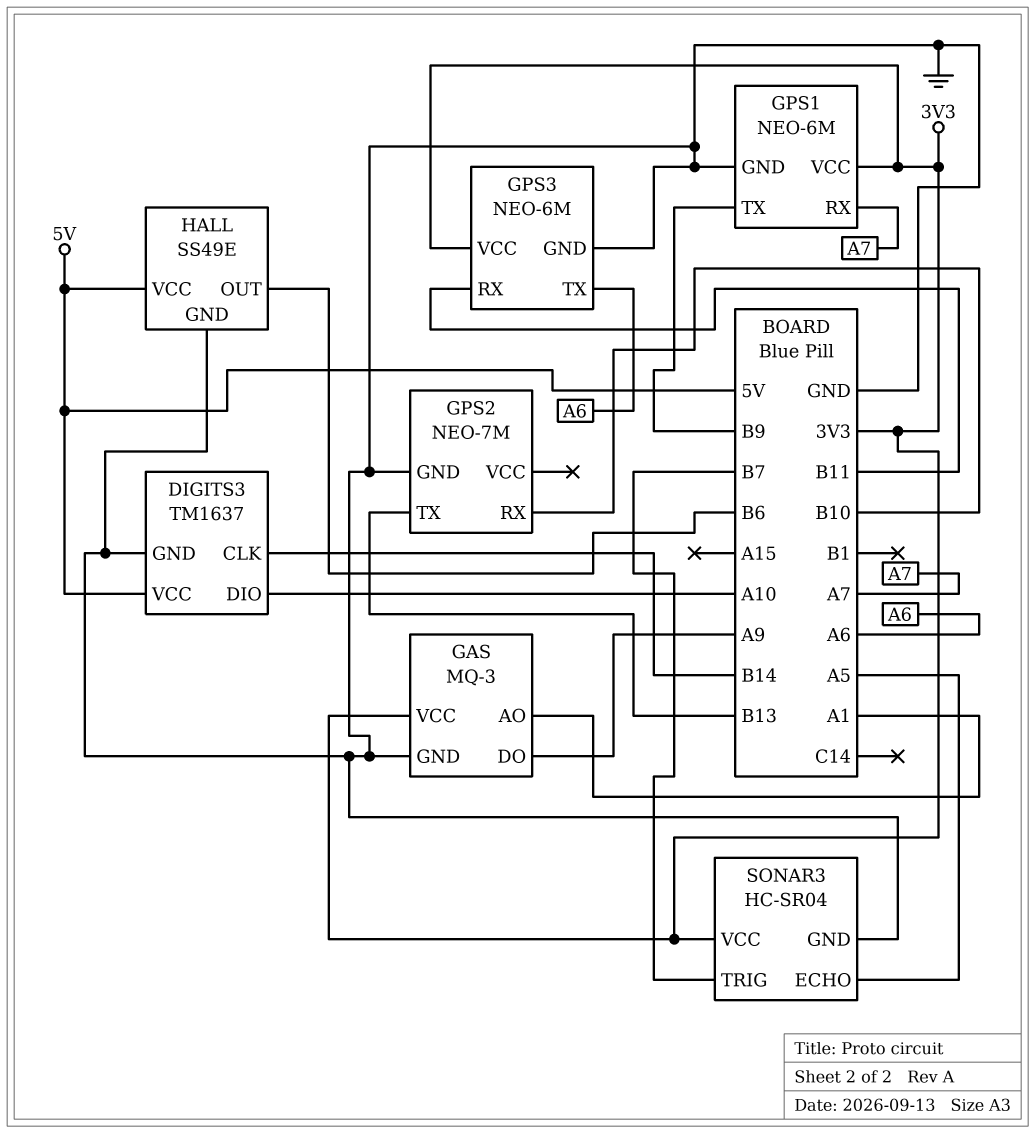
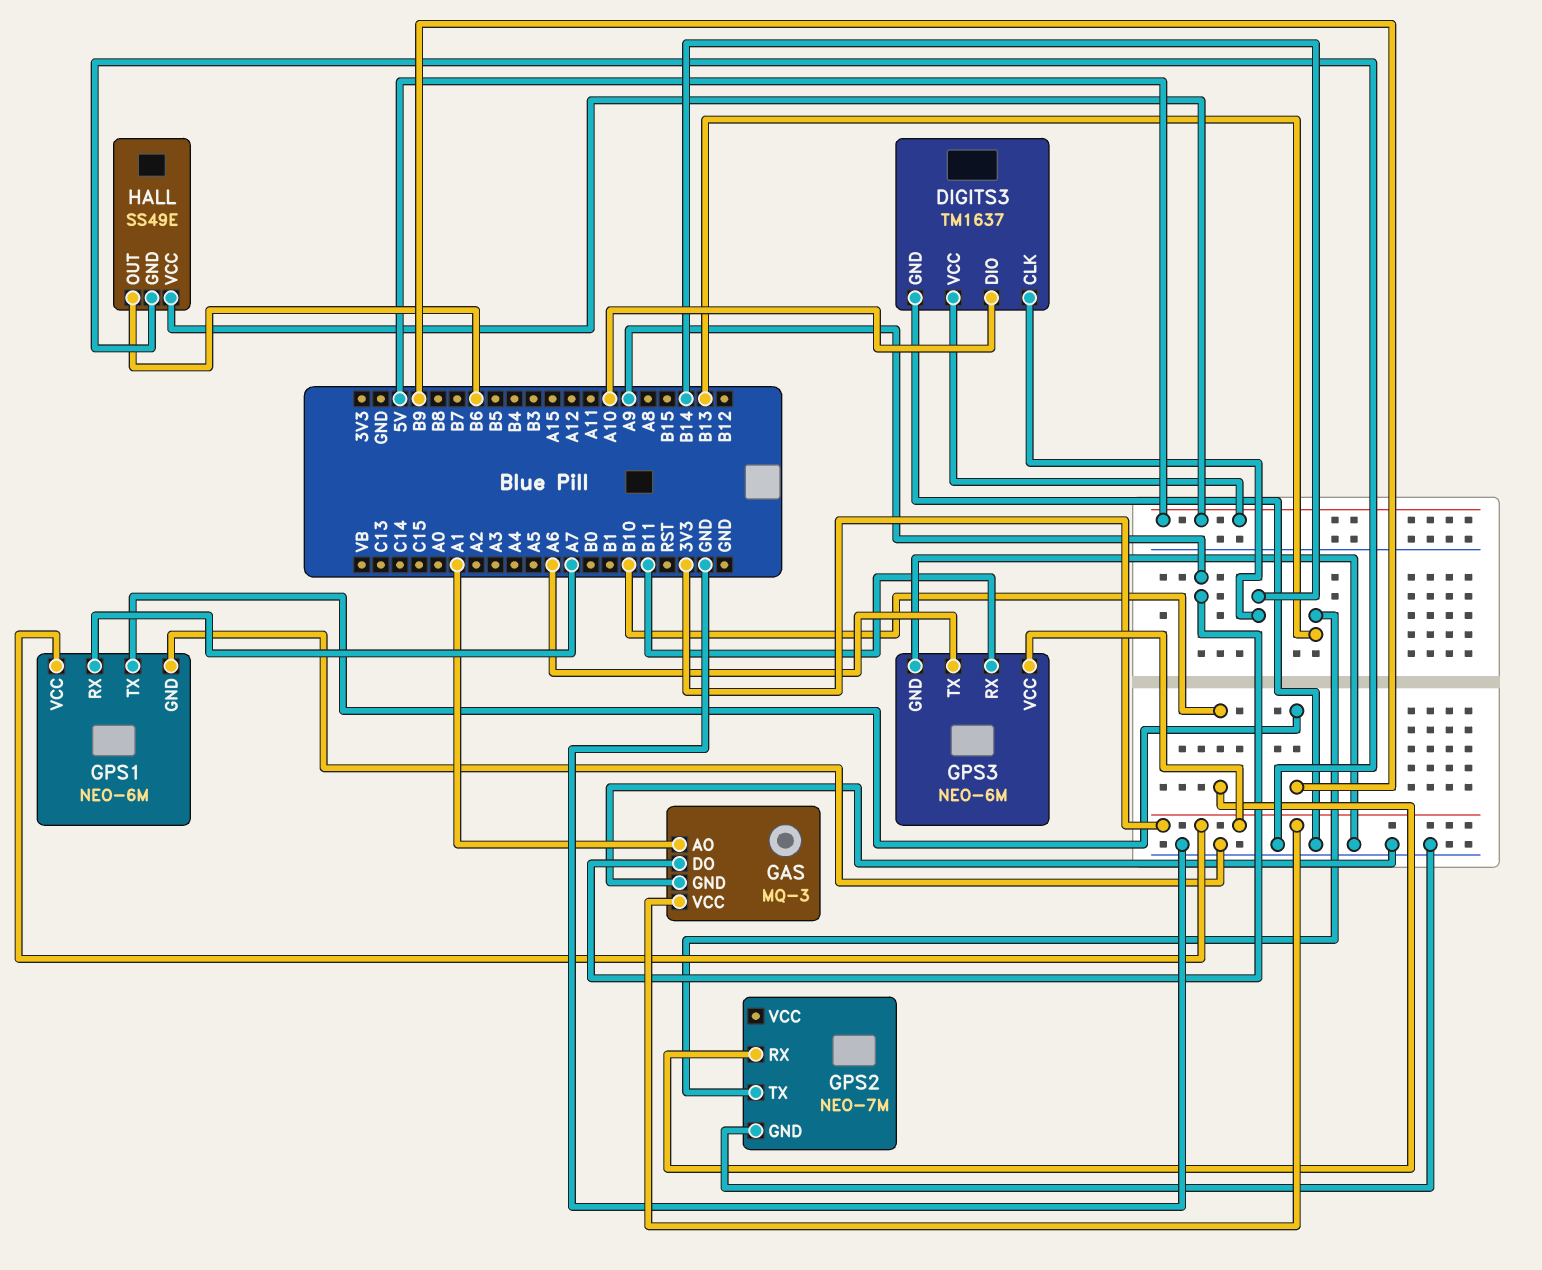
SONAR3: HC-SR04 -> none
SONAR3 pin ECHO: A5 -> none
SONAR3 pin GND: GND -> none
SONAR3 pin TRIG: B7 -> none
SONAR3 pin VCC: 3V3 -> none

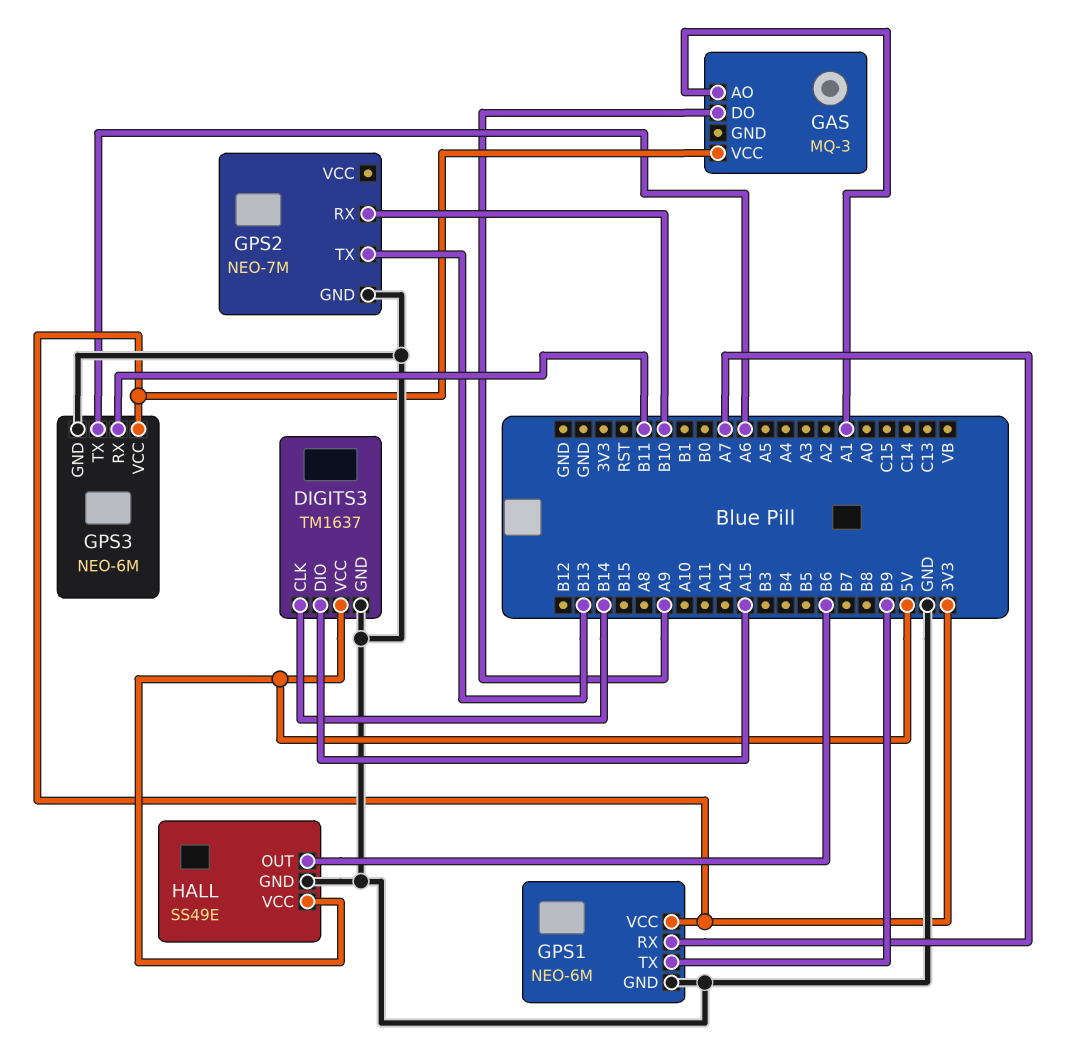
DIGITS3 pin DIO: A10 -> A15
GAS pin GND: GND -> none

